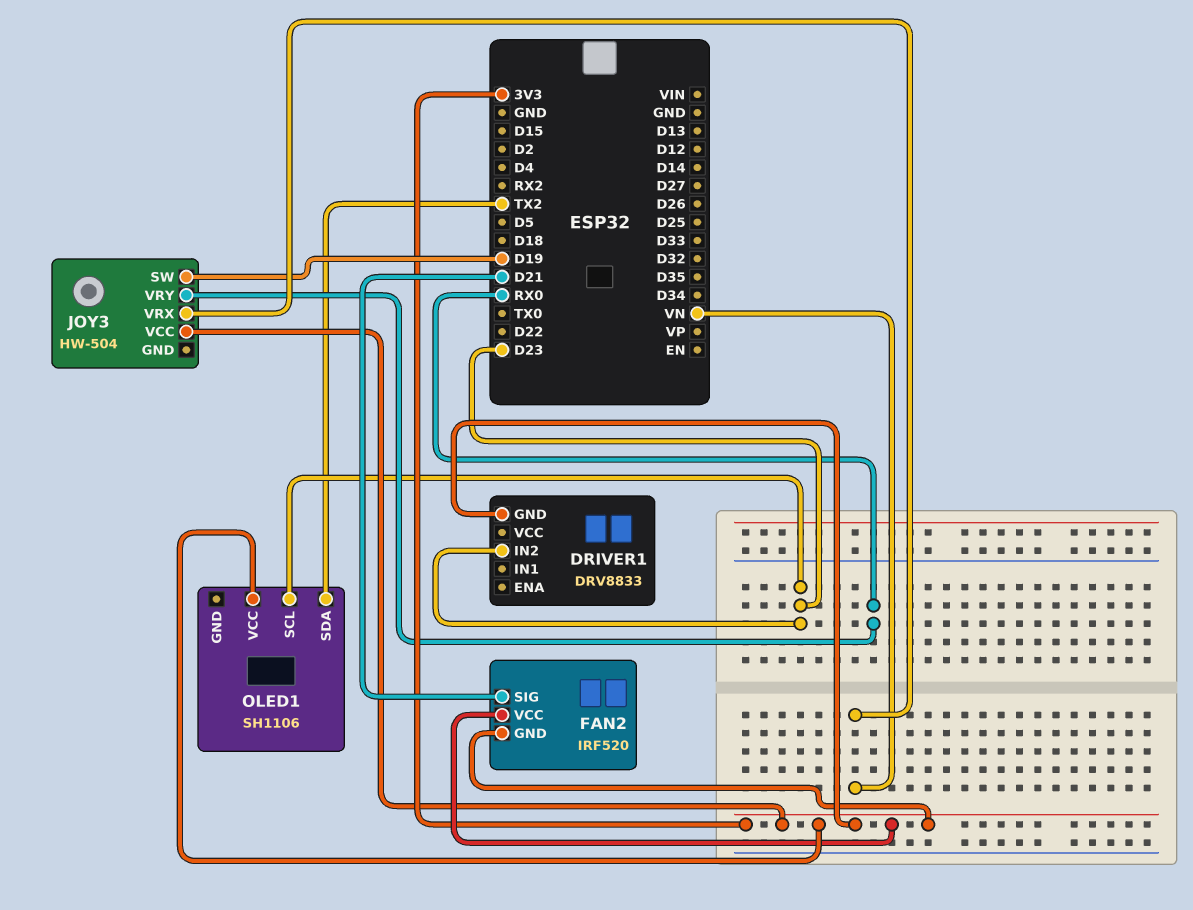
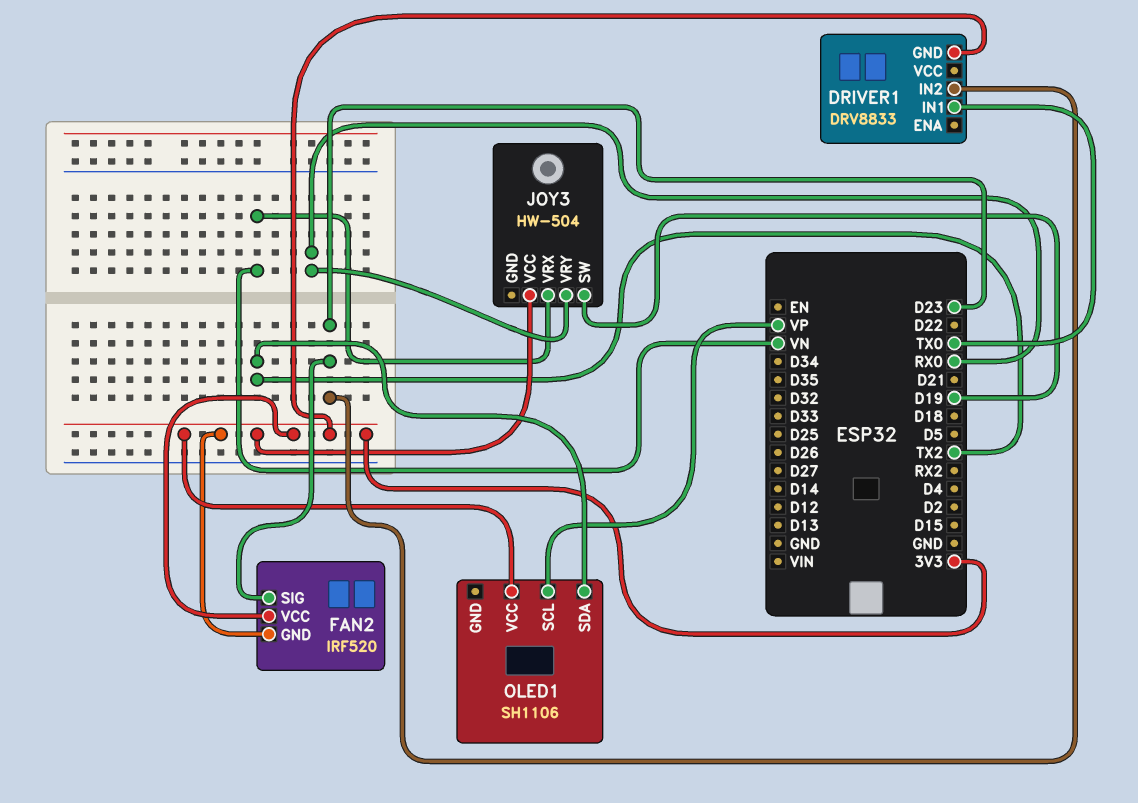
DRIVER1 pin IN1: none -> TX0
FAN2 pin SIG: D21 -> D23
OLED1 pin SCL: D23 -> VP

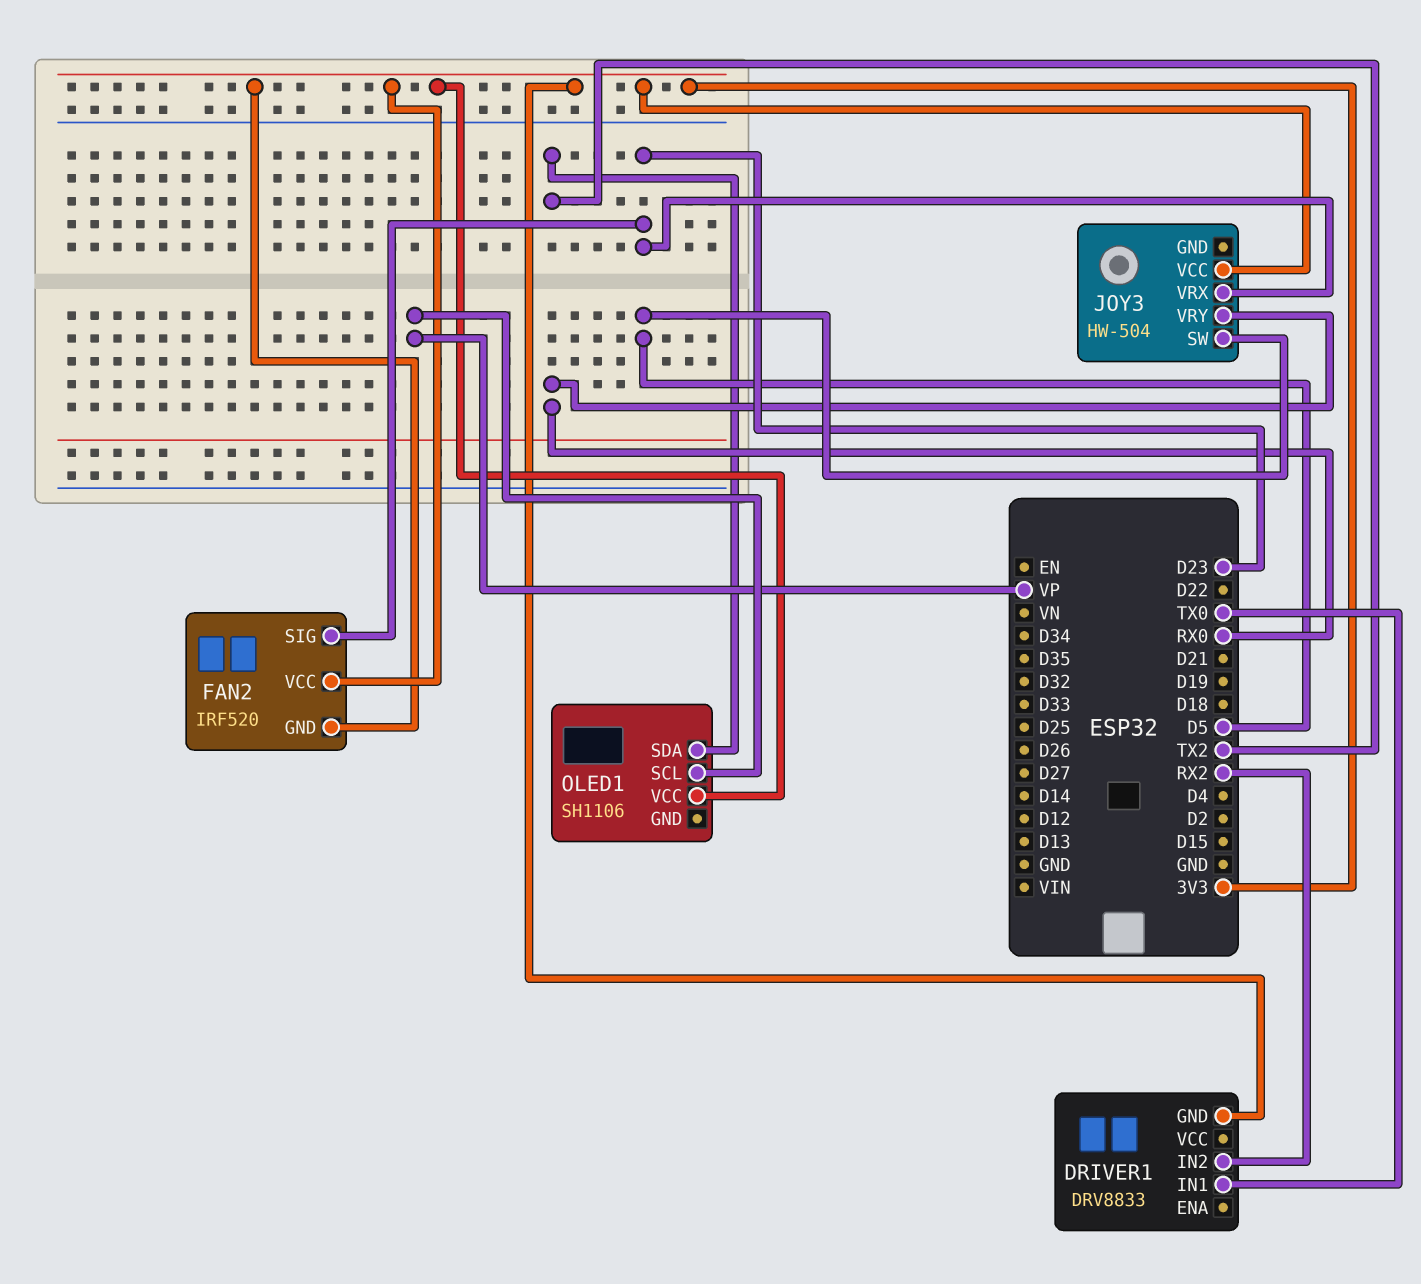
DRIVER1 pin IN2: D23 -> RX2
JOY3 pin SW: D19 -> D5
JOY3 pin VRX: VN -> D23

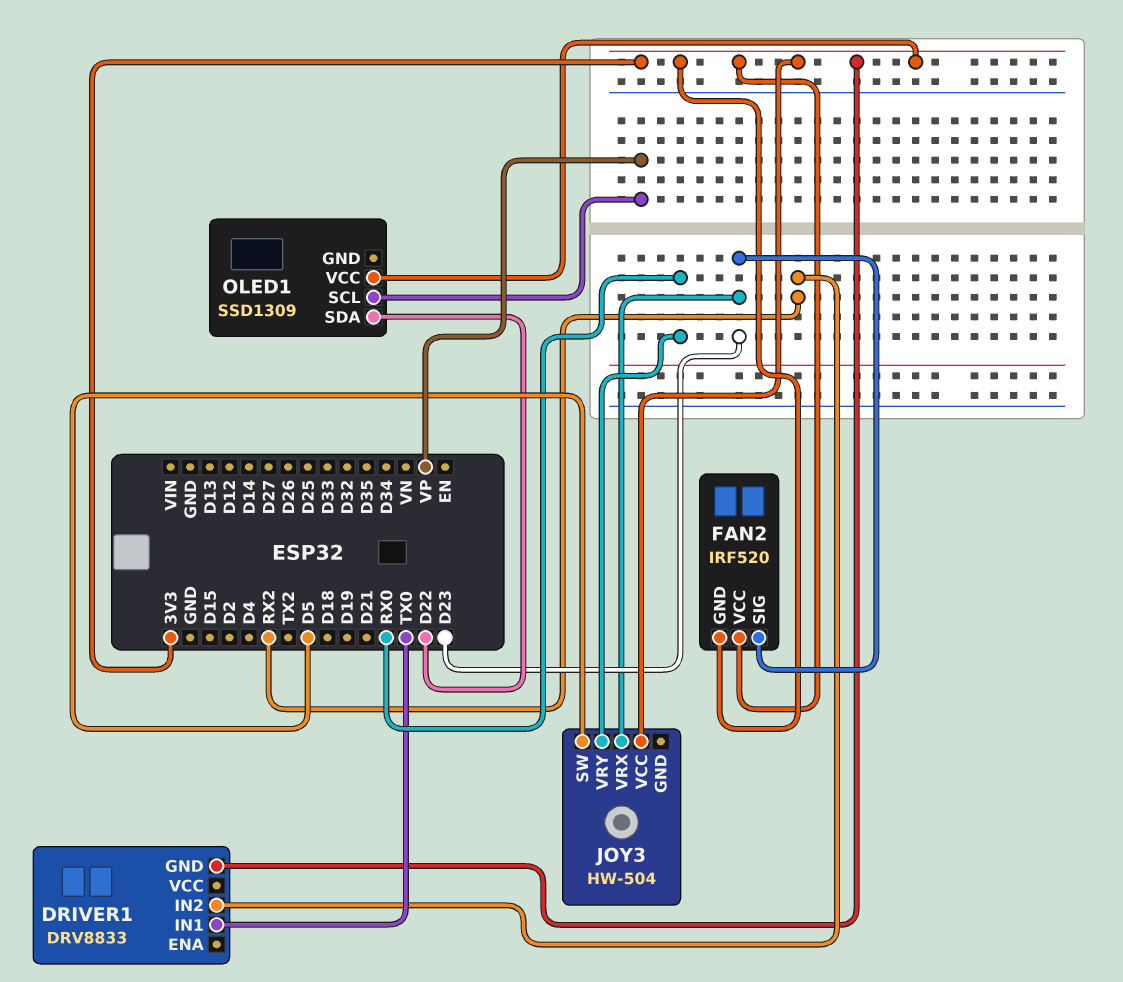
OLED1: SH1106 -> SSD1309
OLED1 pin SDA: TX2 -> D22

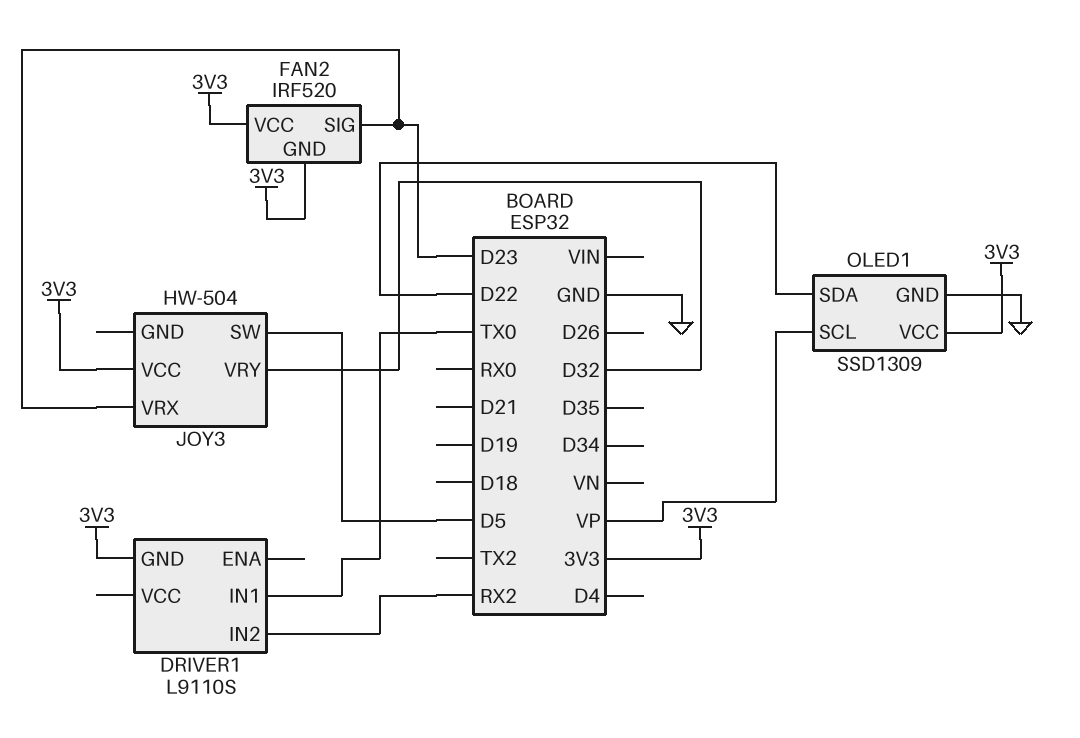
DRIVER1: DRV8833 -> L9110S
JOY3 pin VRY: RX0 -> D32
OLED1 pin GND: none -> GND

